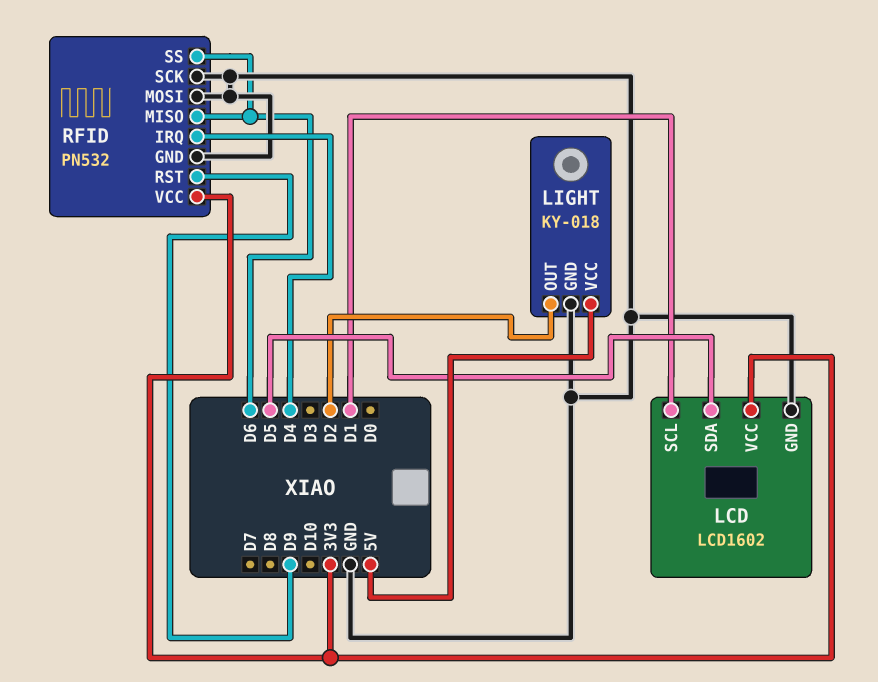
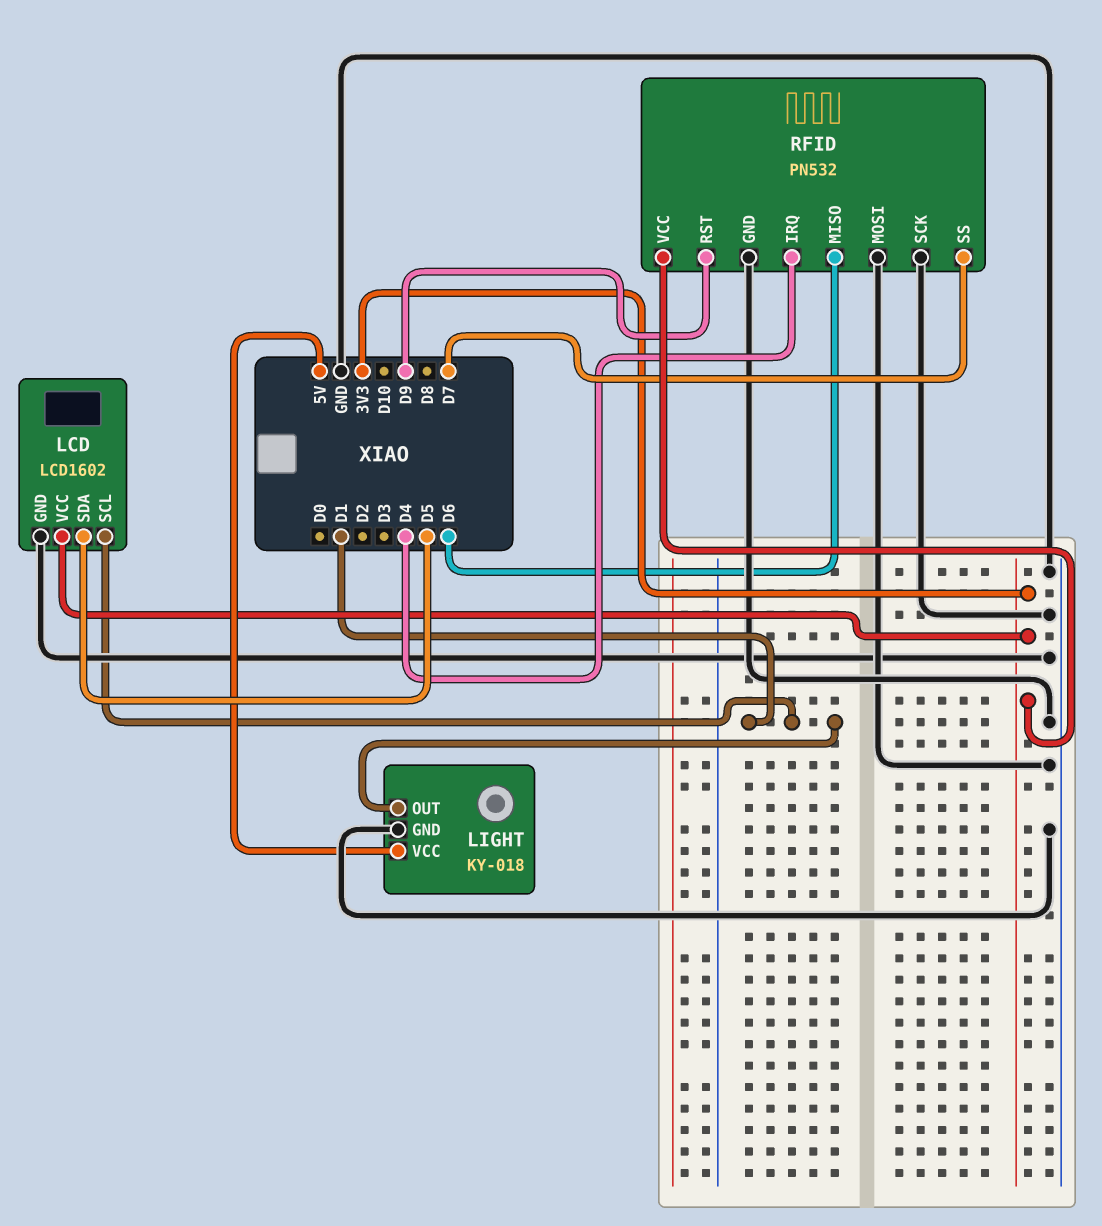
LIGHT pin OUT: D2 -> D1
RFID pin SS: D6 -> D7

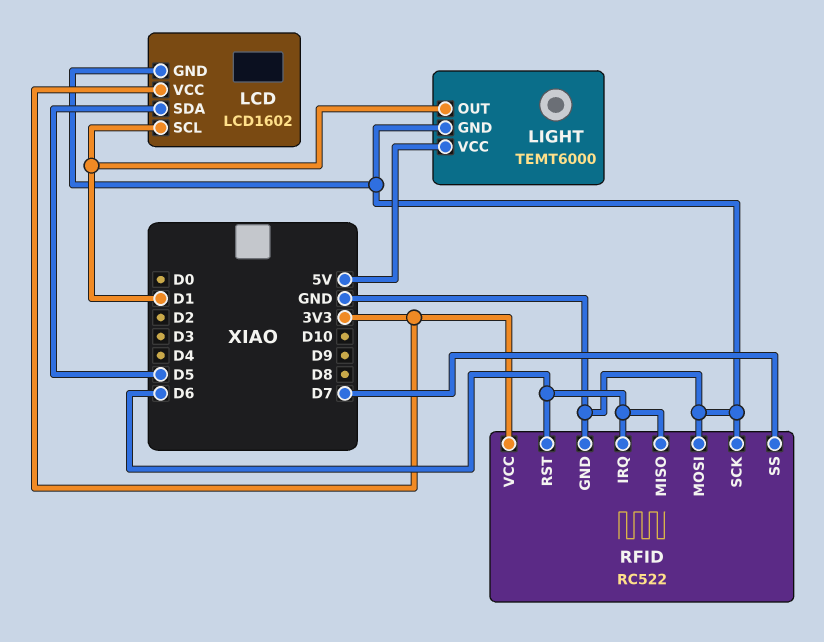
LIGHT: KY-018 -> TEMT6000
RFID: PN532 -> RC522
RFID pin IRQ: D4 -> D6
RFID pin RST: D9 -> D6

